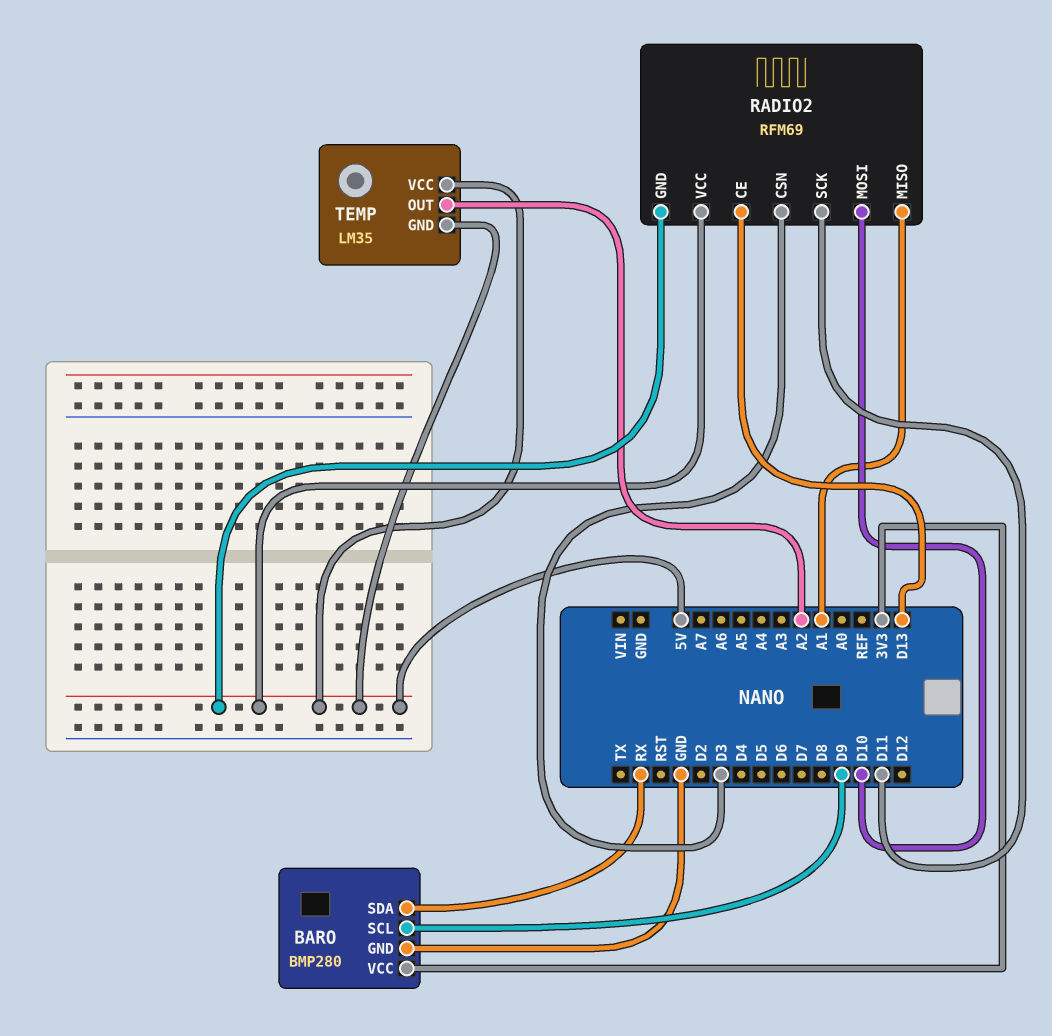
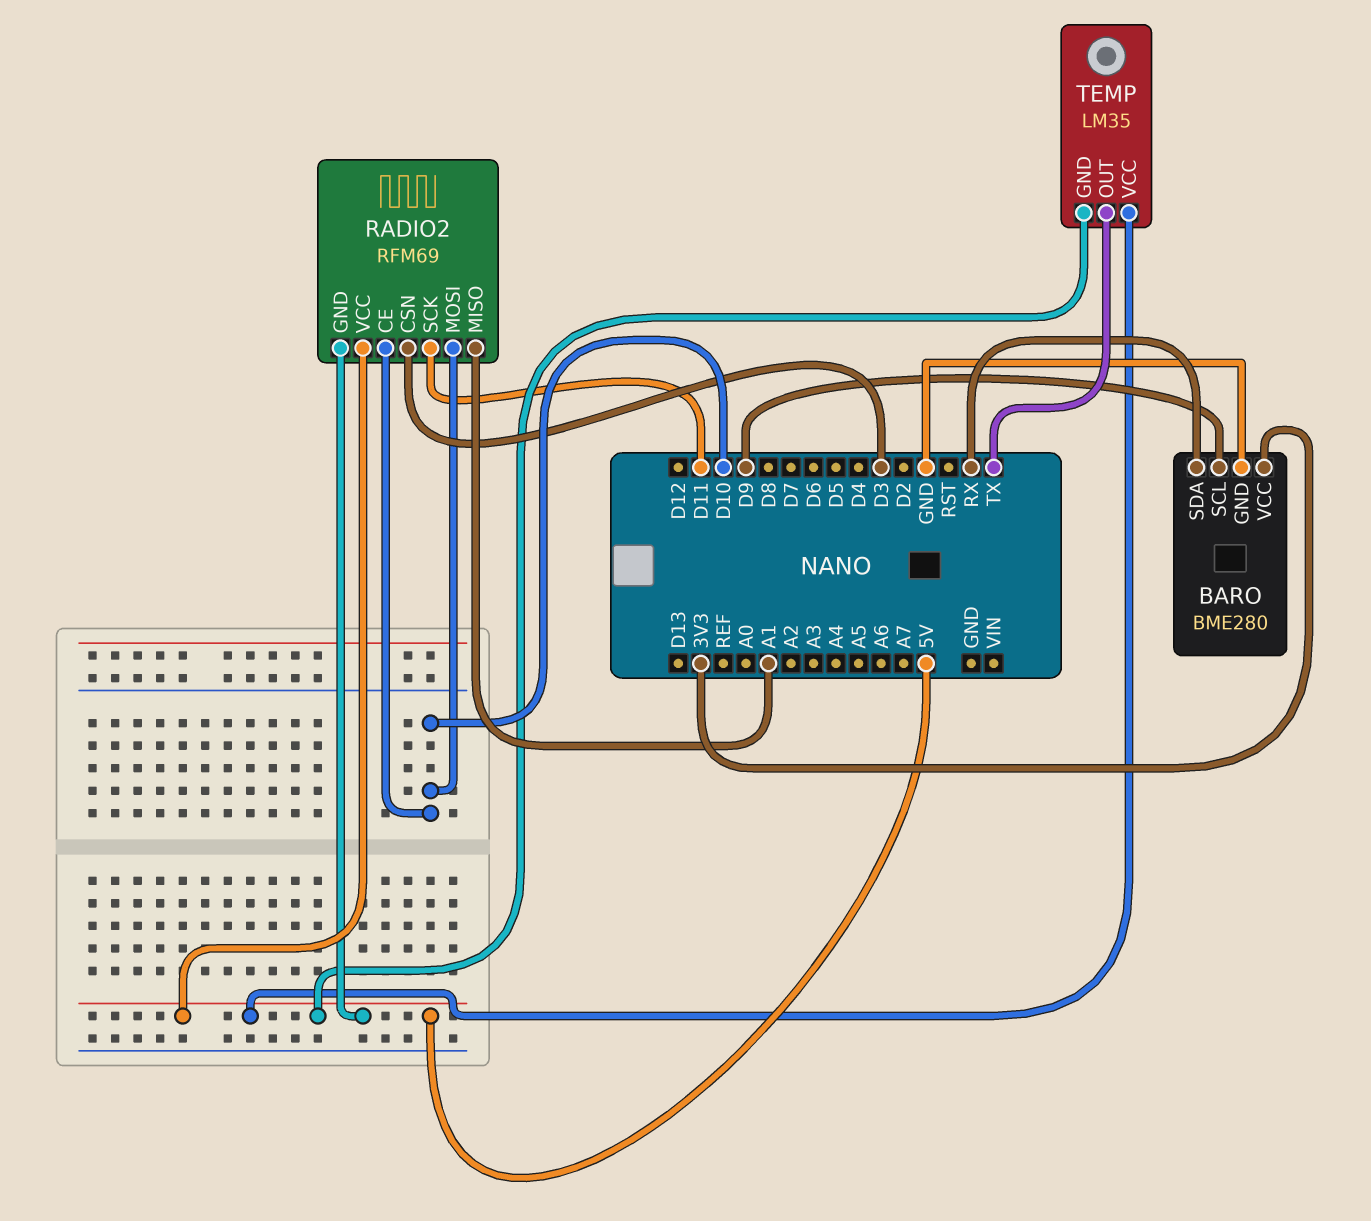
BARO: BMP280 -> BME280
RADIO2 pin CE: D13 -> D10
TEMP pin OUT: A2 -> TX

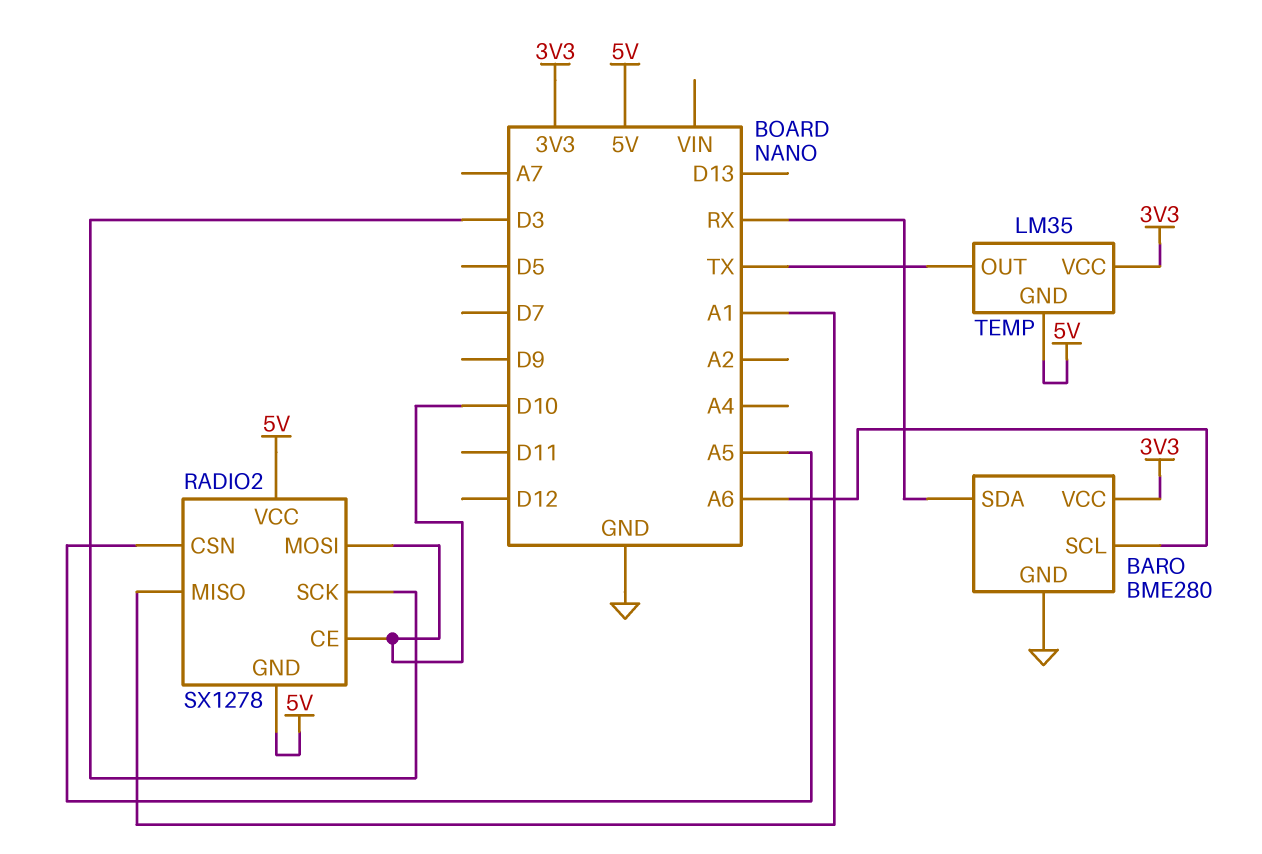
BARO pin SCL: D9 -> A6
RADIO2: RFM69 -> SX1278
RADIO2 pin CSN: D3 -> A5
RADIO2 pin SCK: D11 -> D3
TEMP pin VCC: 5V -> 3V3

